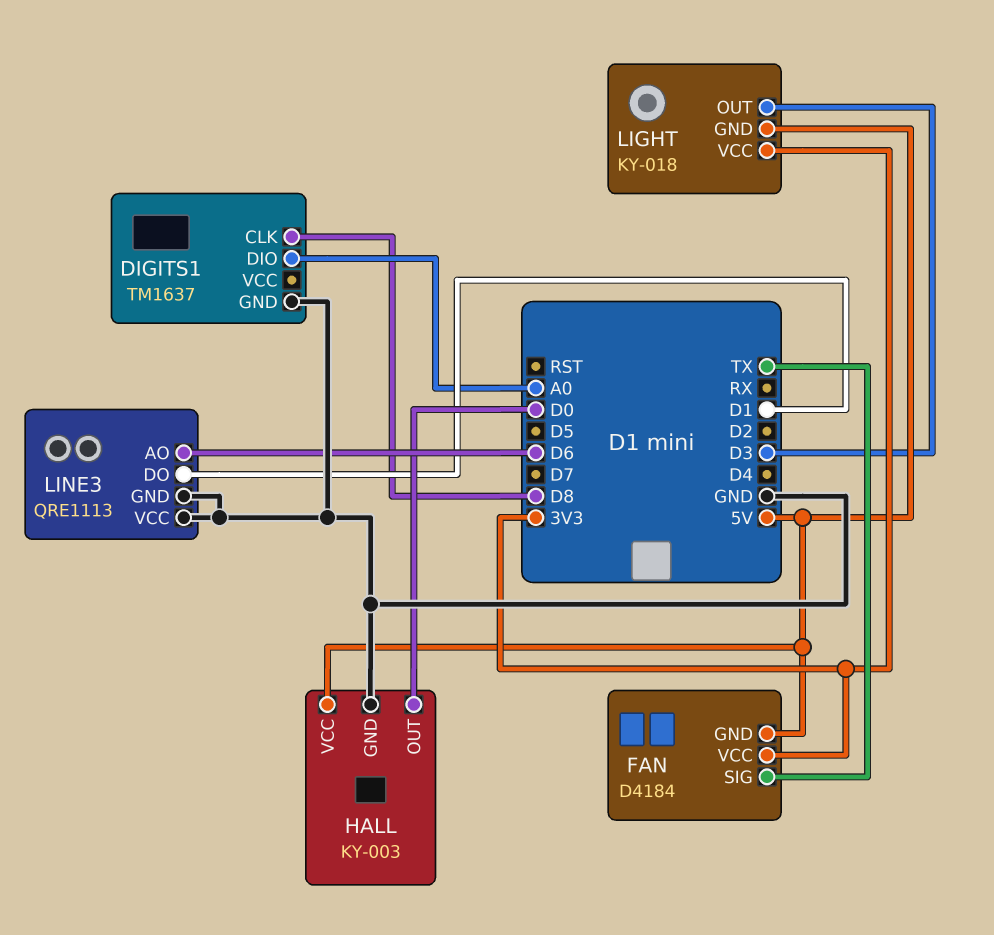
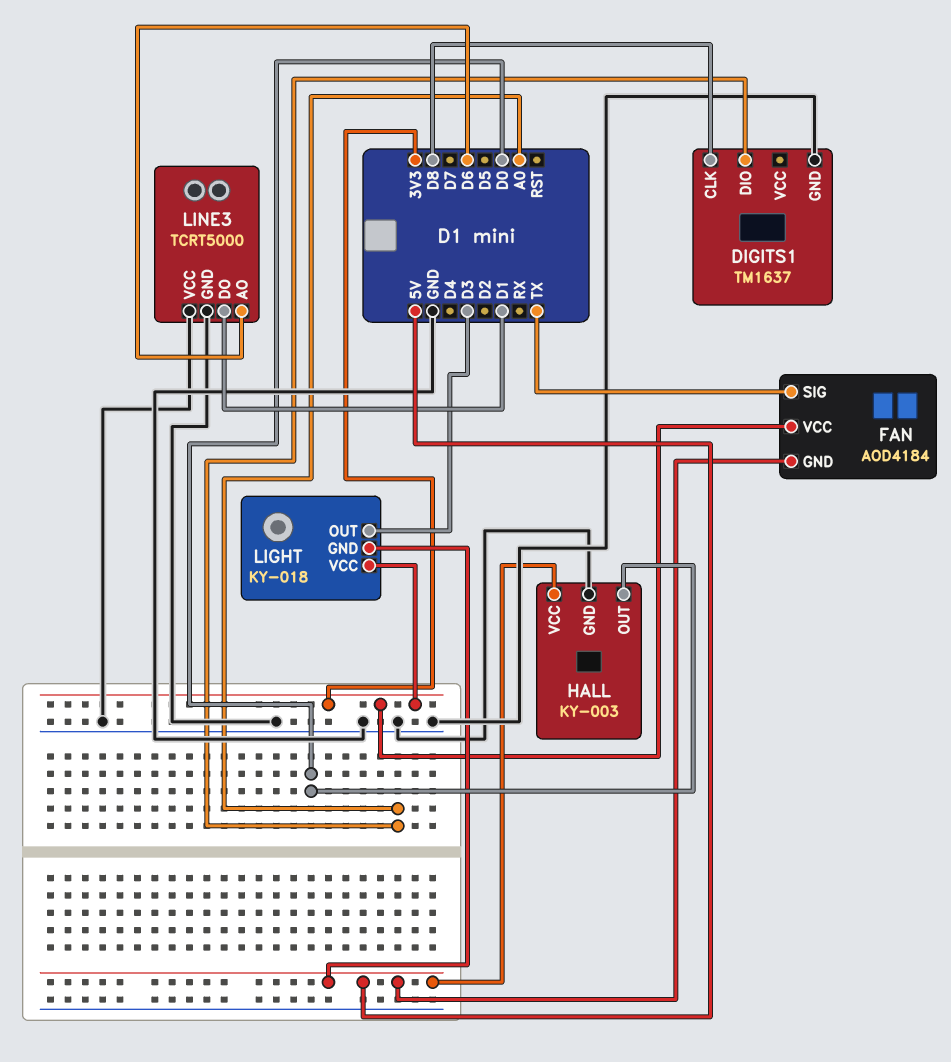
FAN: D4184 -> AOD4184
LINE3: QRE1113 -> TCRT5000

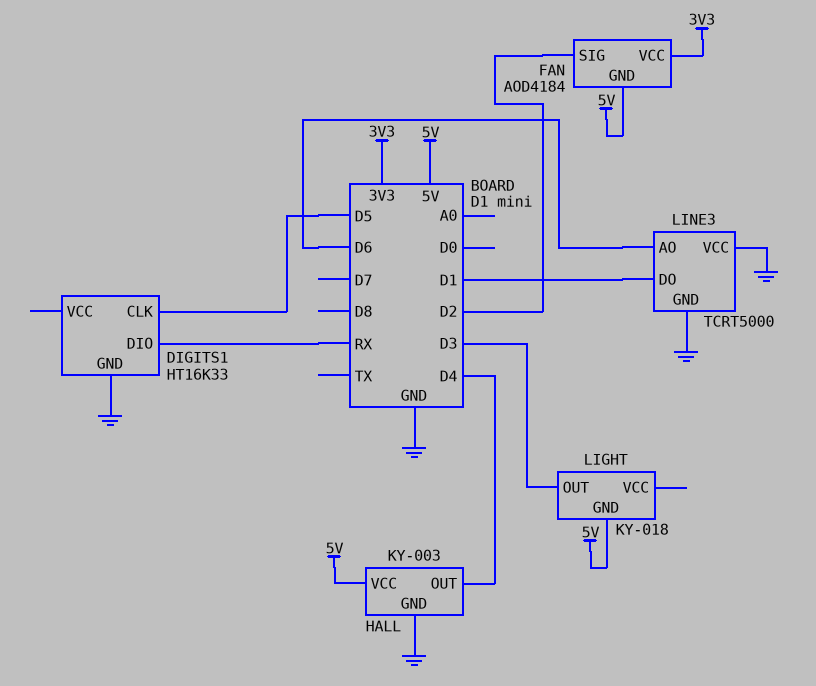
DIGITS1: TM1637 -> HT16K33
DIGITS1 pin CLK: D8 -> D5
DIGITS1 pin DIO: A0 -> RX
FAN pin SIG: TX -> D2
HALL pin OUT: D0 -> D4
LIGHT pin VCC: 3V3 -> none

